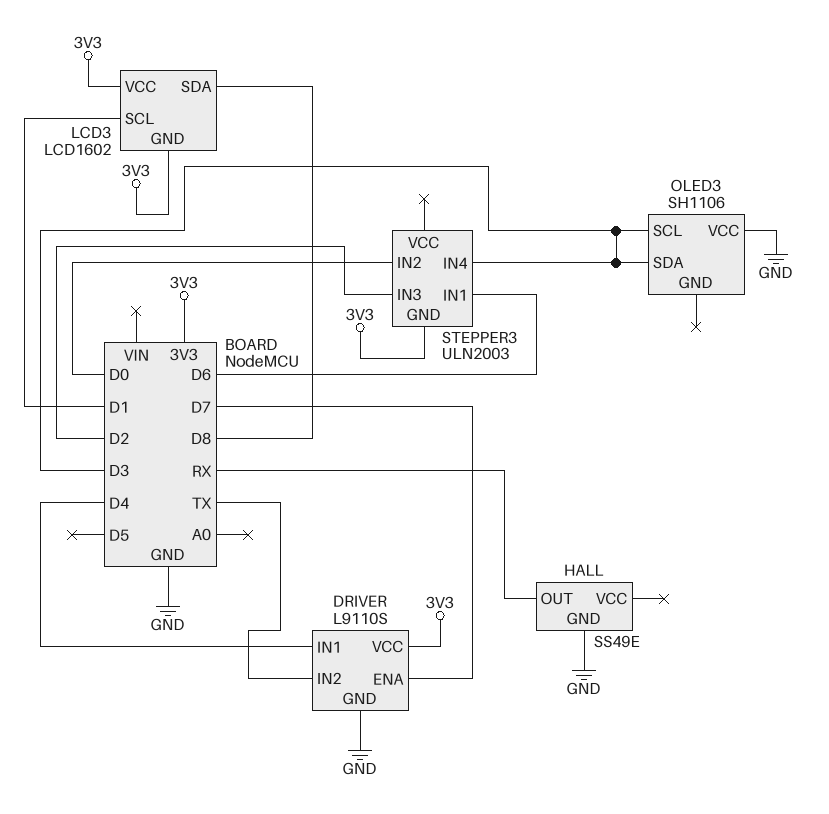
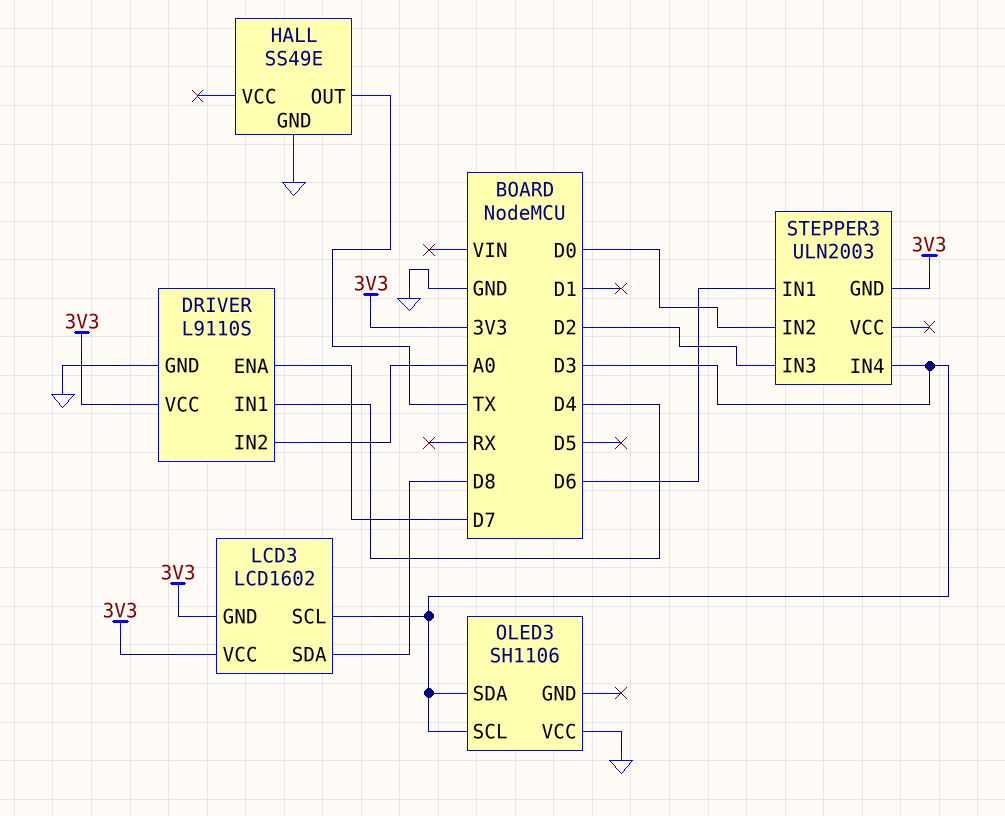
DRIVER pin IN2: TX -> A0
HALL pin OUT: RX -> TX
LCD3 pin SCL: D1 -> D3

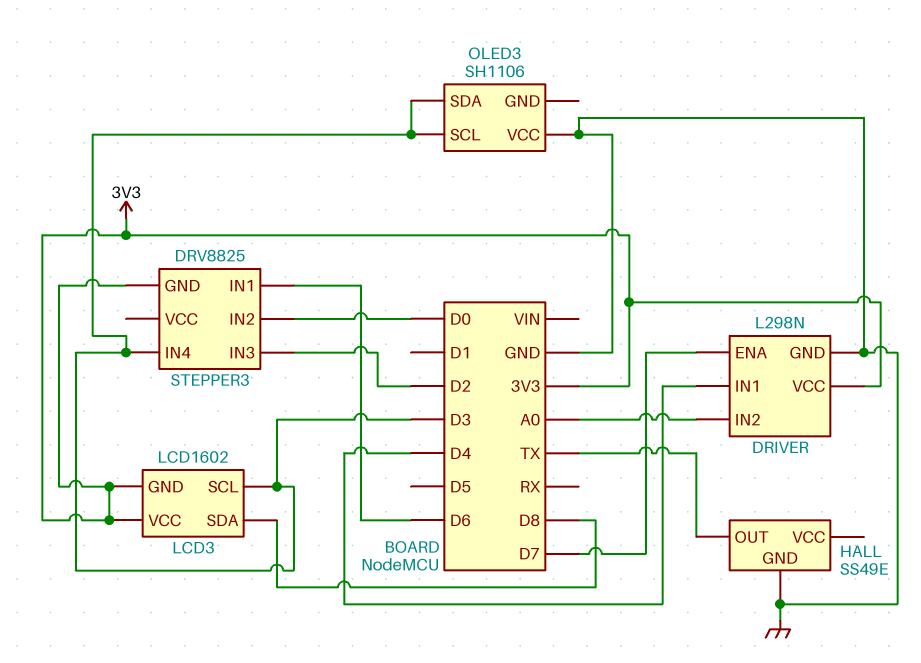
DRIVER: L9110S -> L298N
STEPPER3: ULN2003 -> DRV8825

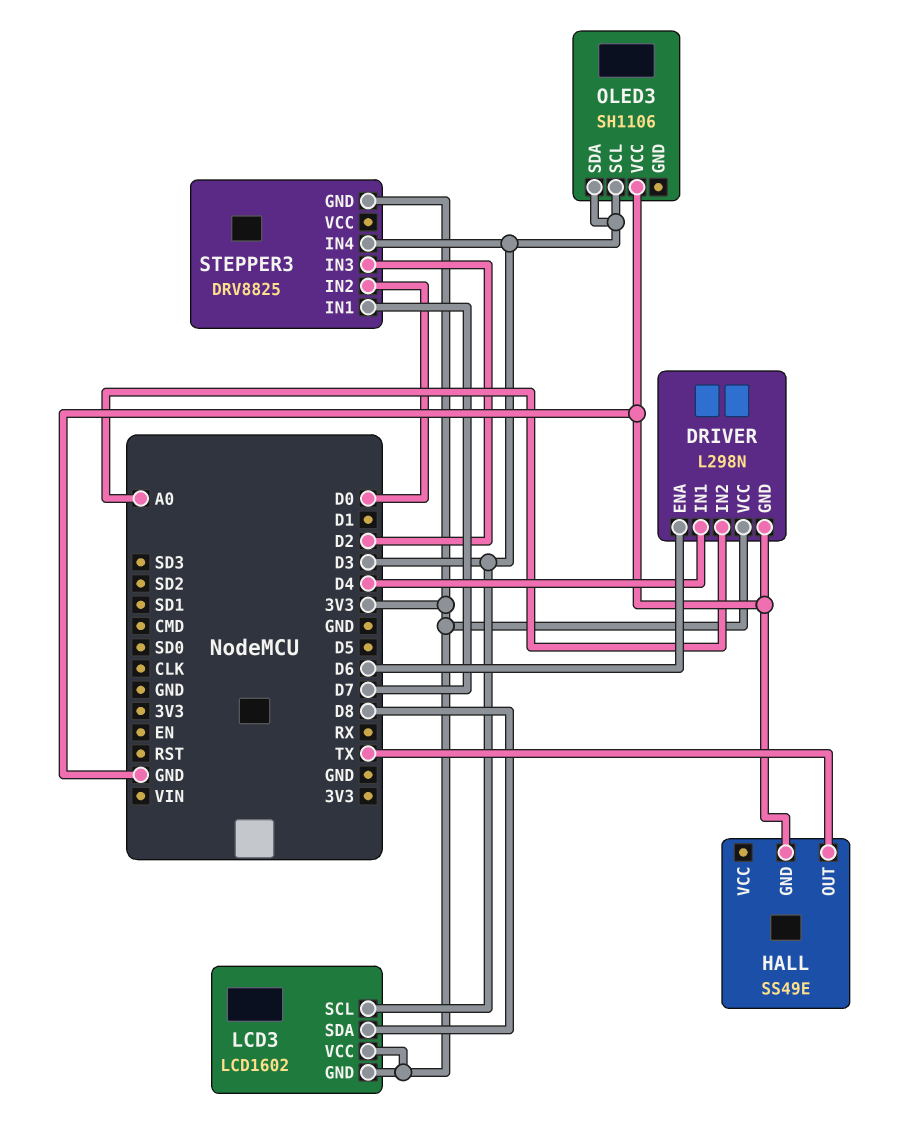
DRIVER pin ENA: D7 -> D6
STEPPER3 pin IN1: D6 -> D7

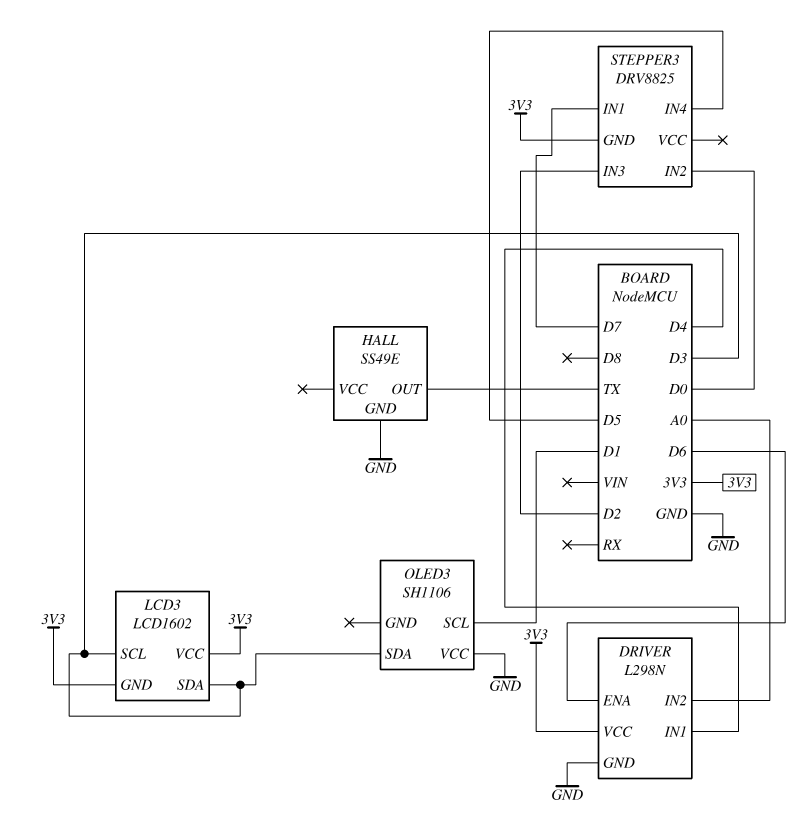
LCD3 pin SDA: D8 -> D3
OLED3 pin SCL: D3 -> D1
STEPPER3 pin IN4: D3 -> D5

